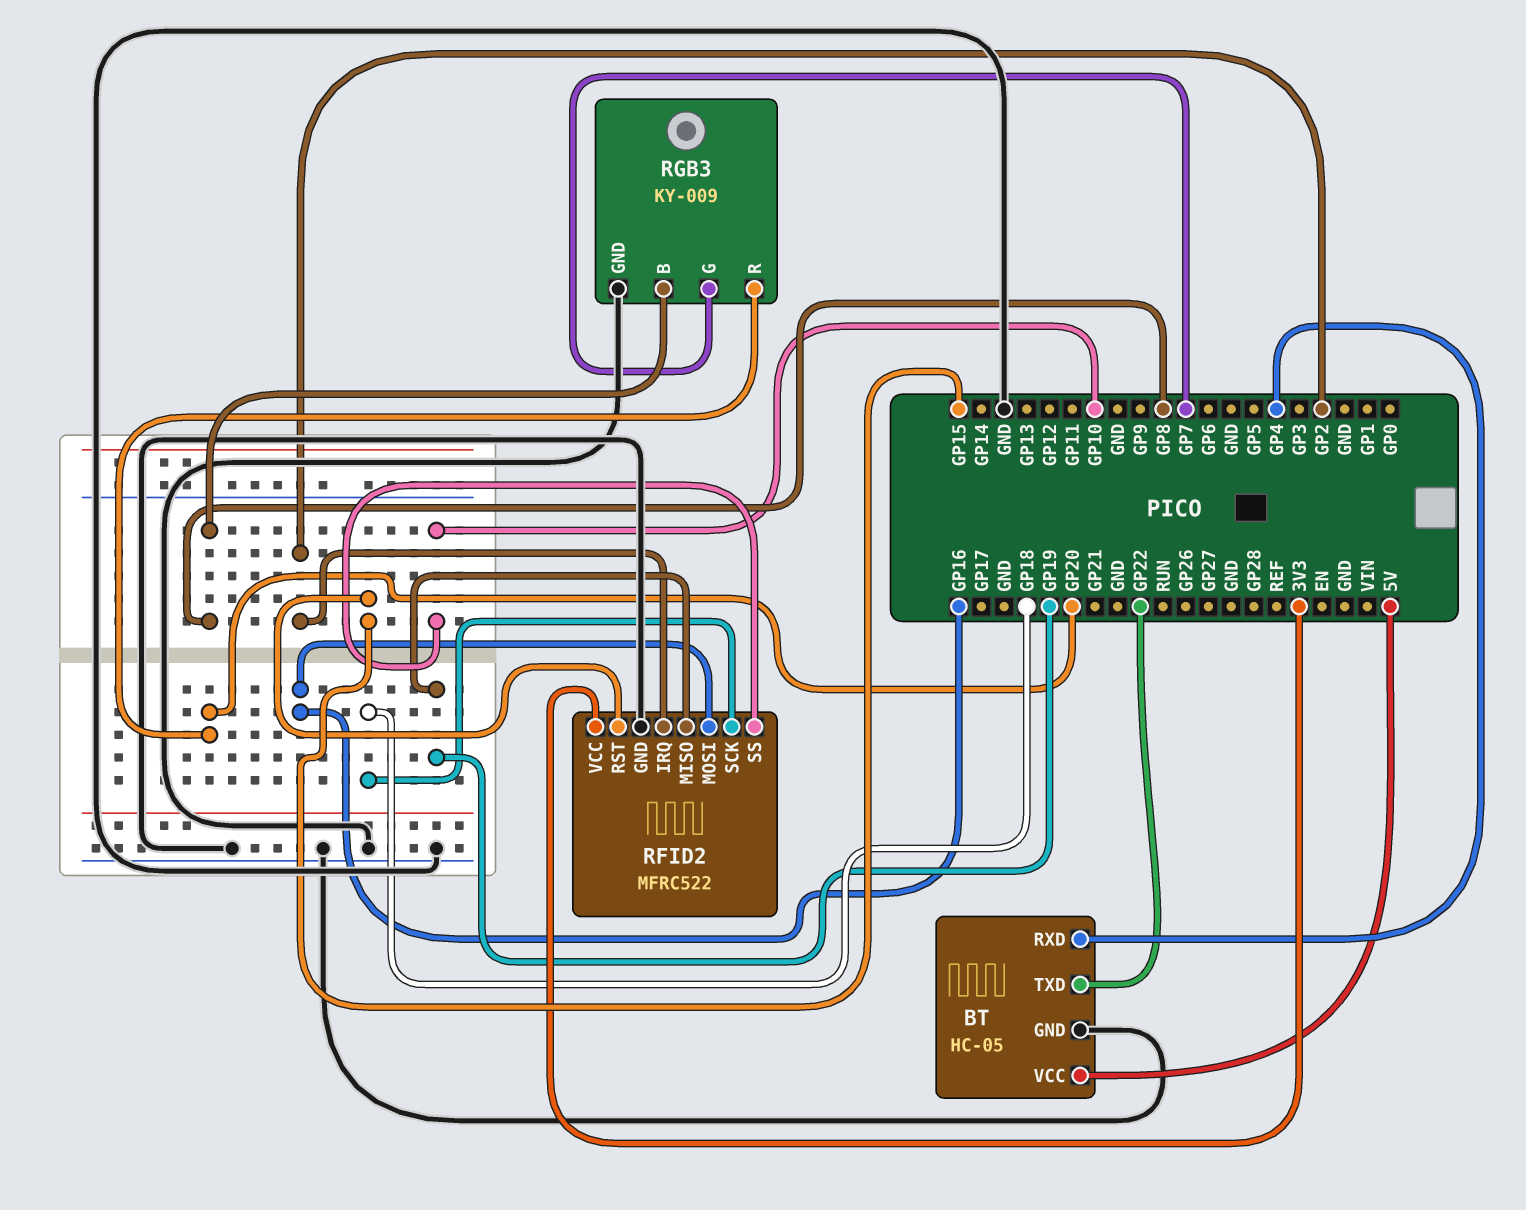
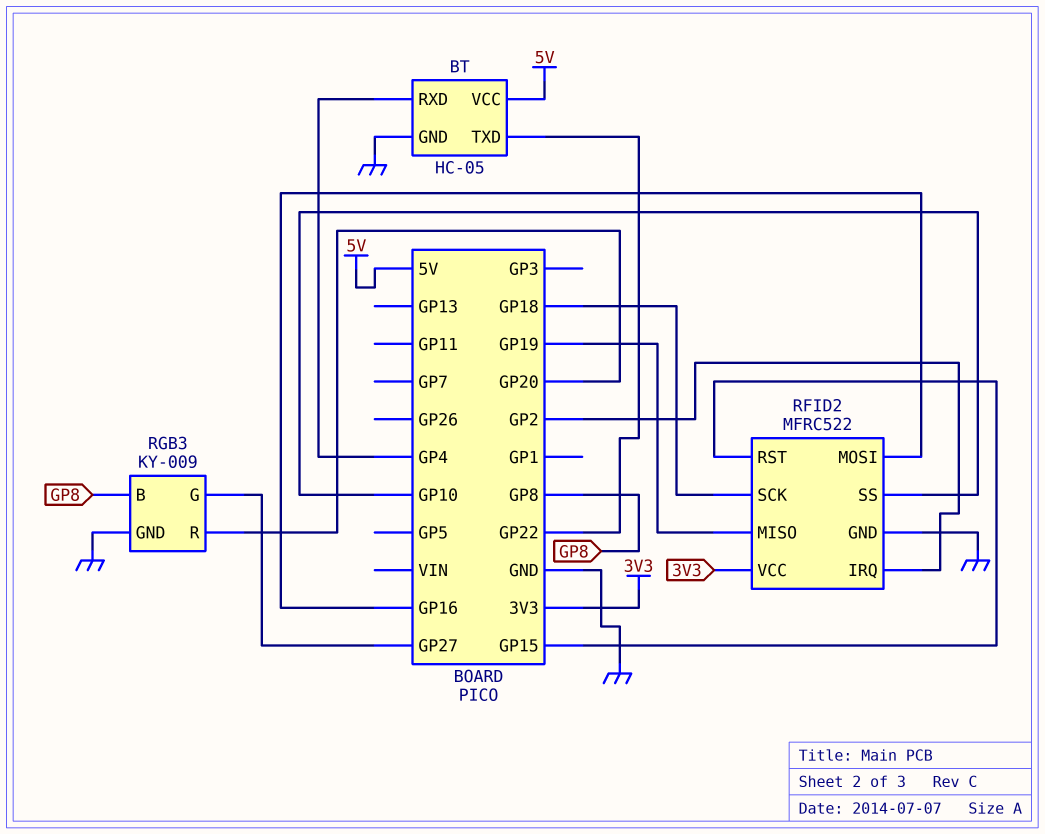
RGB3 pin G: GP7 -> GP27

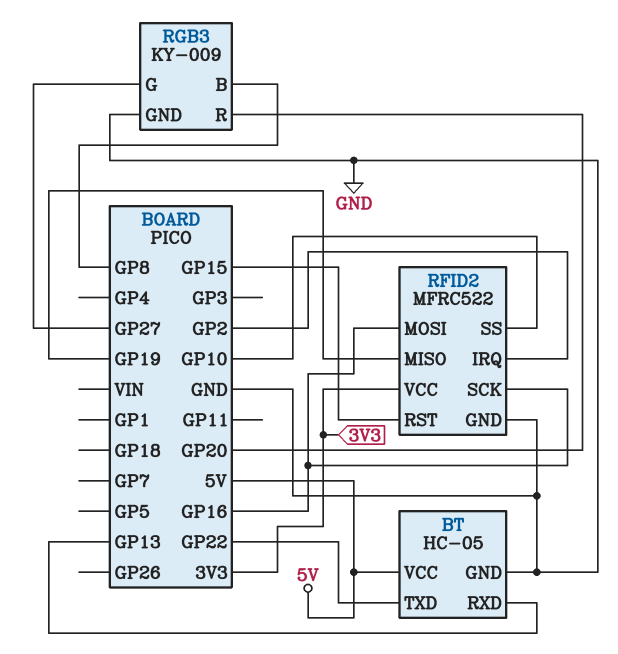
BT pin RXD: GP4 -> GP13
RFID2 pin SCK: GP18 -> GP16

